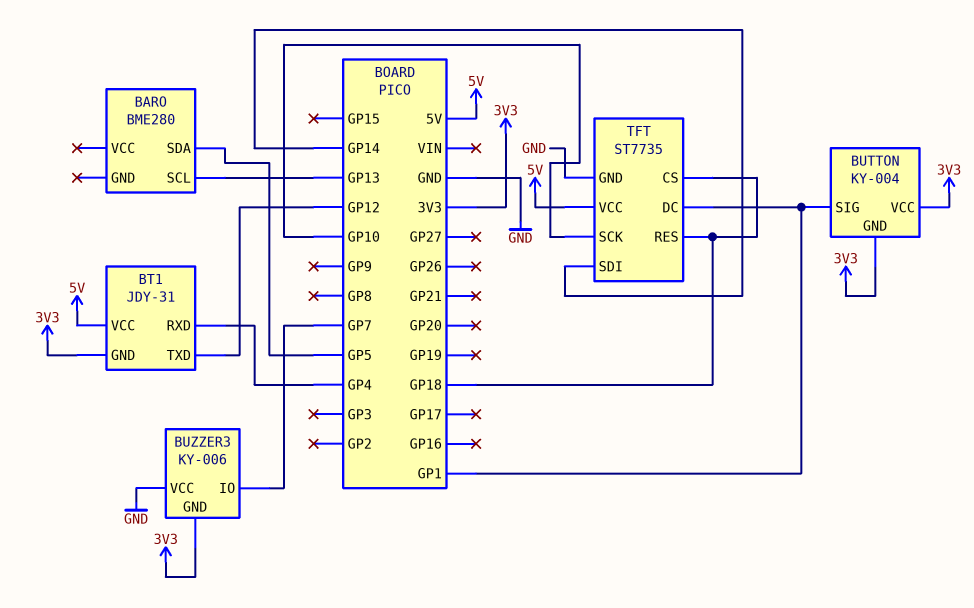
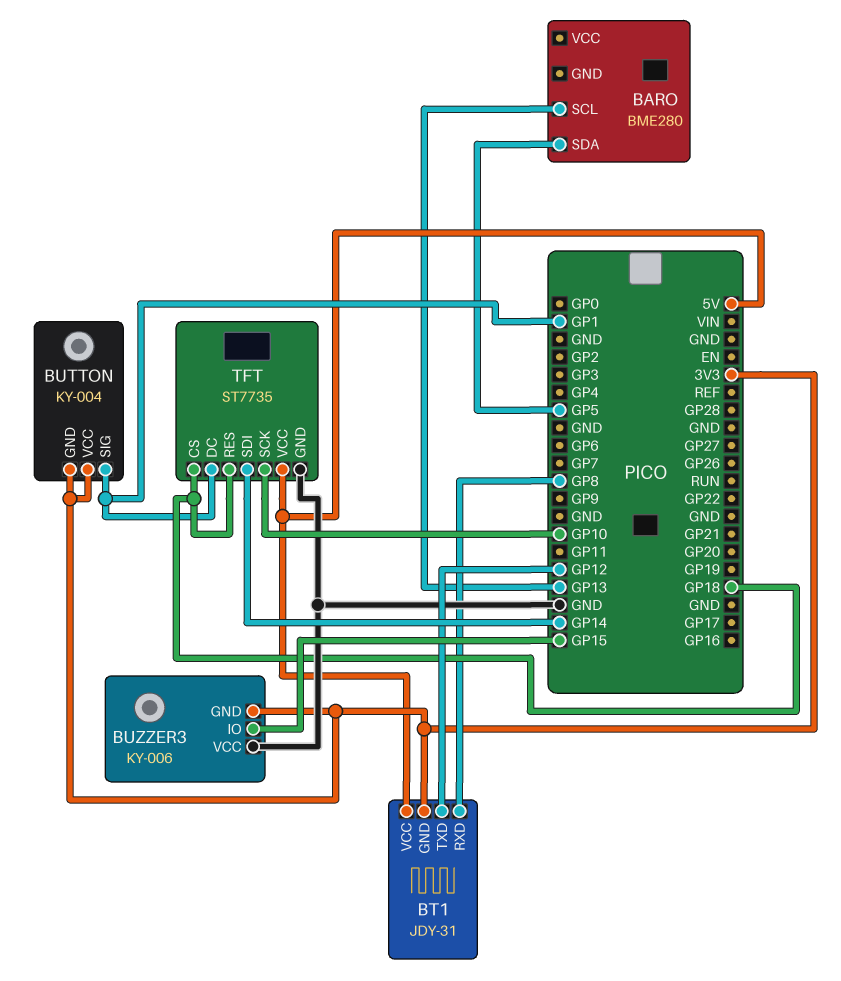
BT1 pin RXD: GP4 -> GP8
BUZZER3 pin IO: GP7 -> GP15

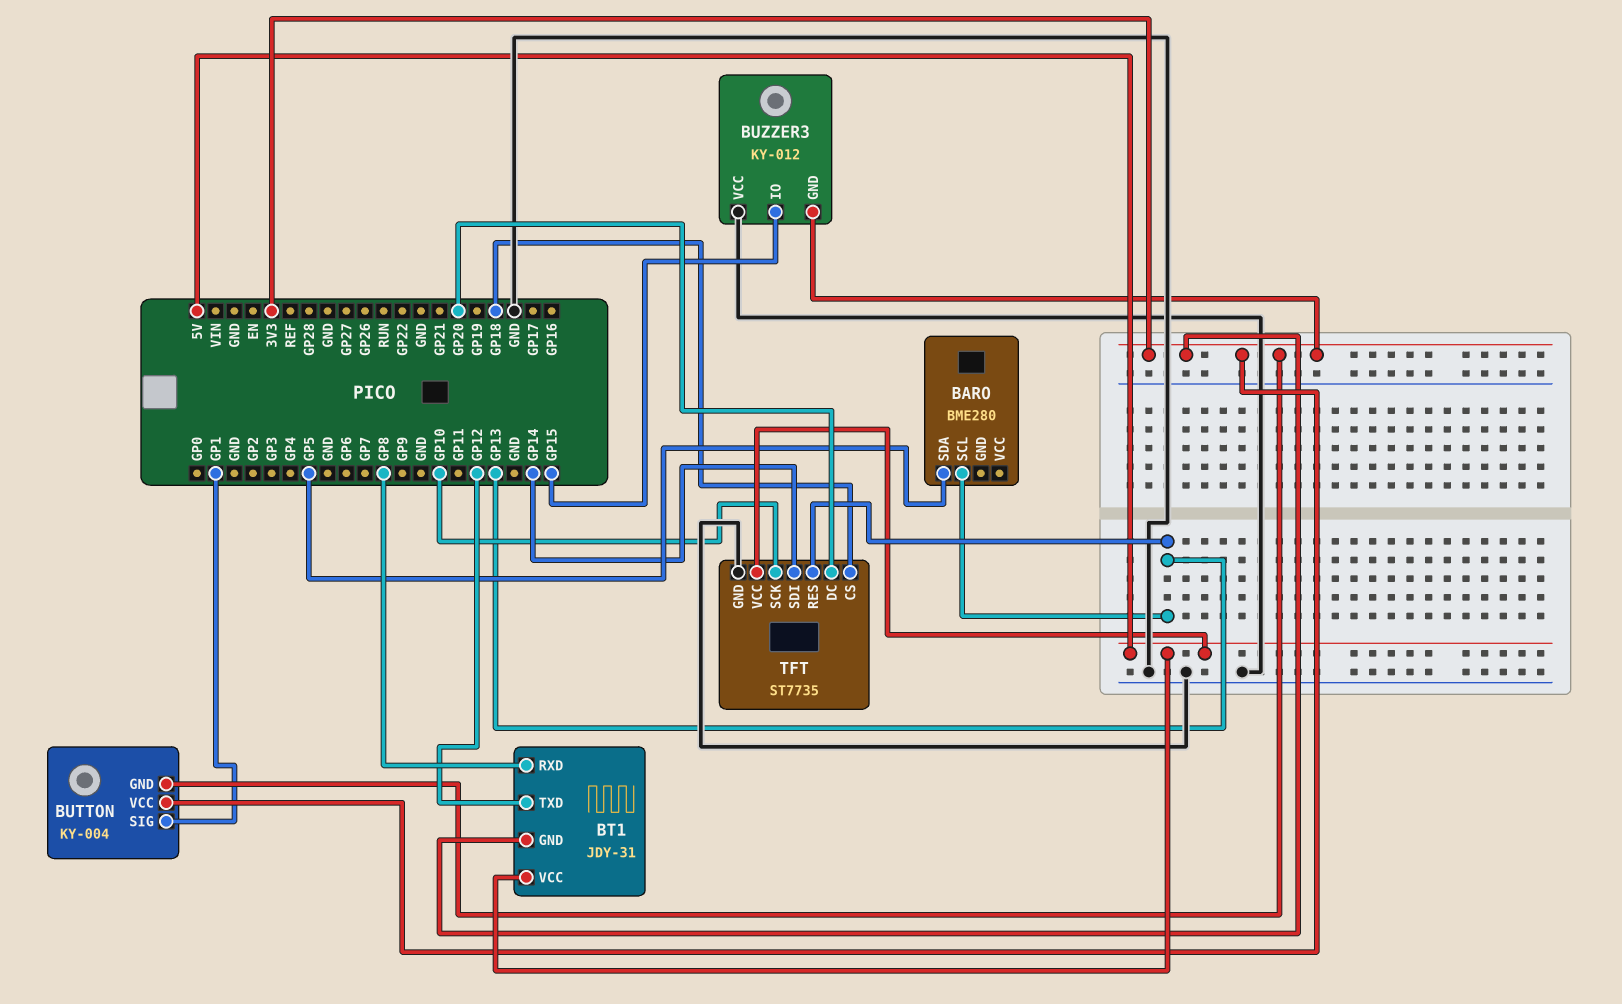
BUZZER3: KY-006 -> KY-012
TFT pin DC: GP1 -> GP20
TFT pin RES: GP18 -> GP13

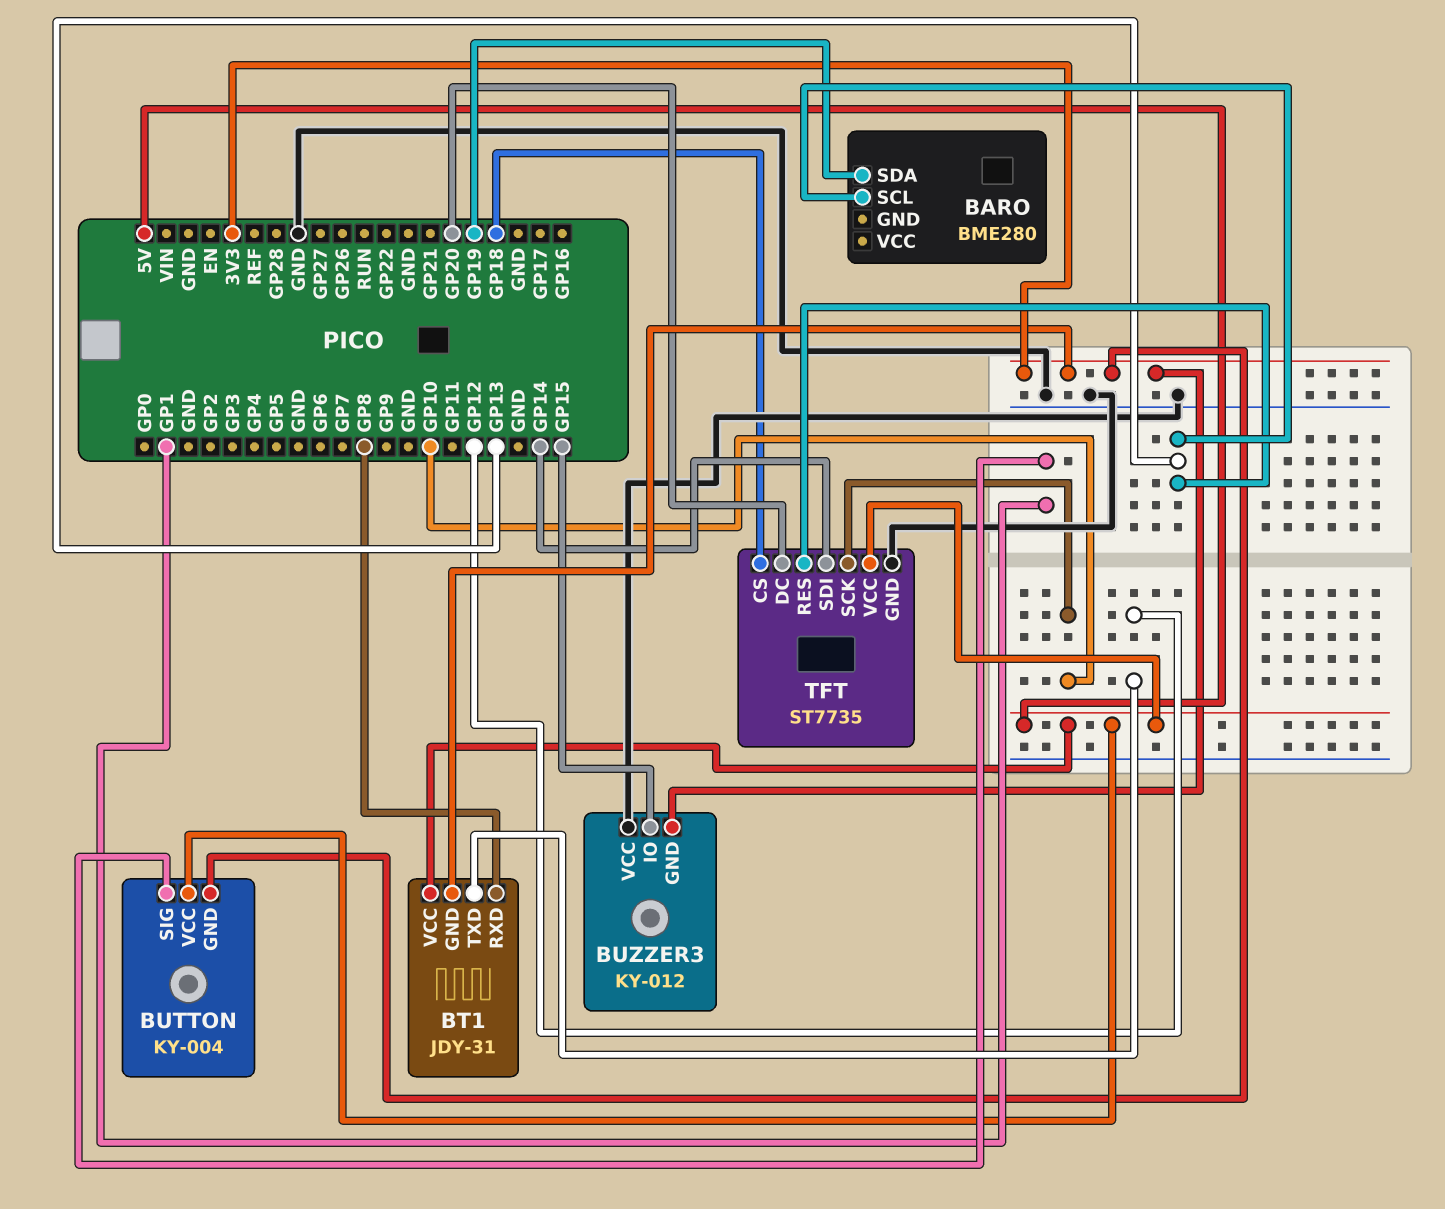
BARO pin SDA: GP5 -> GP19
BUTTON pin VCC: 3V3 -> 5V

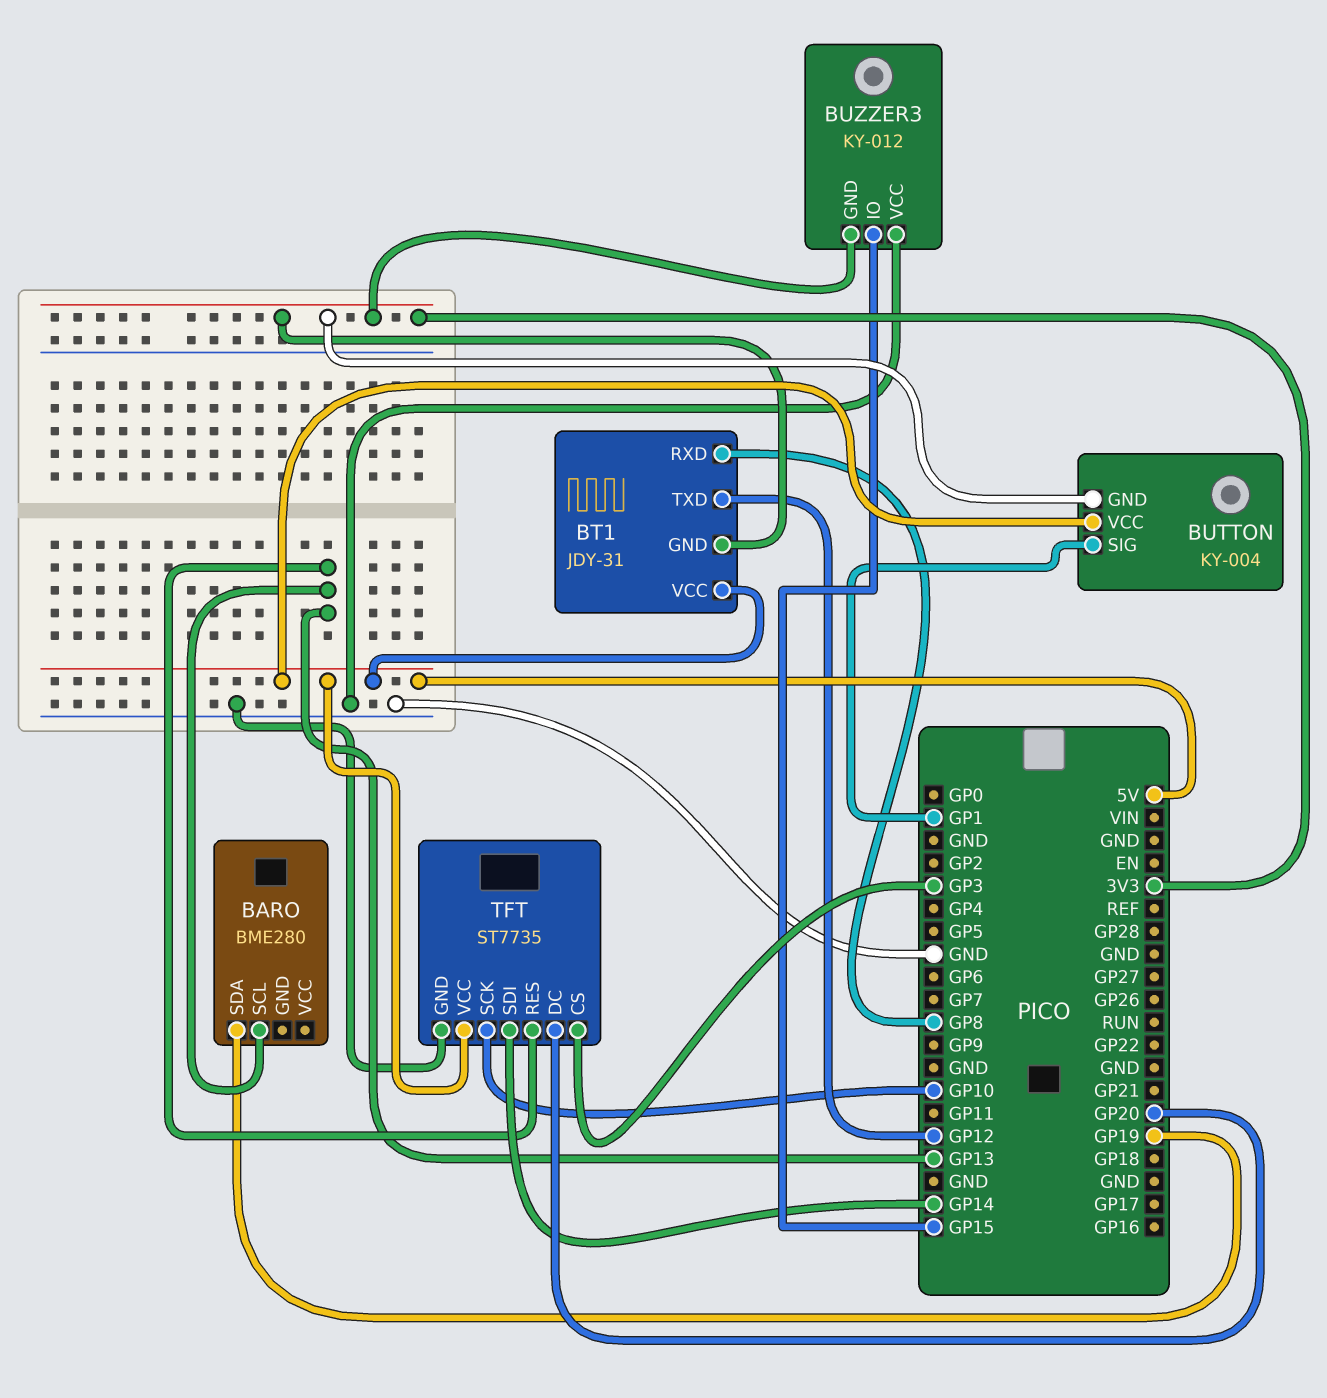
TFT pin CS: GP18 -> GP3

